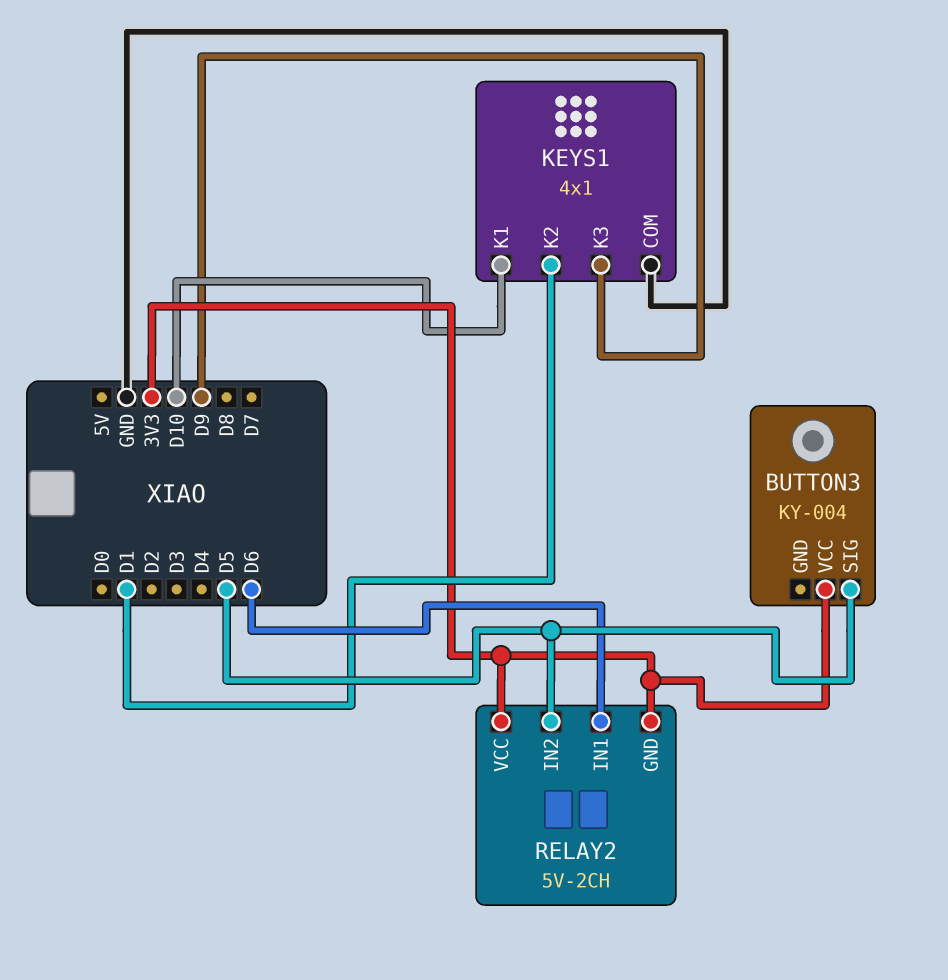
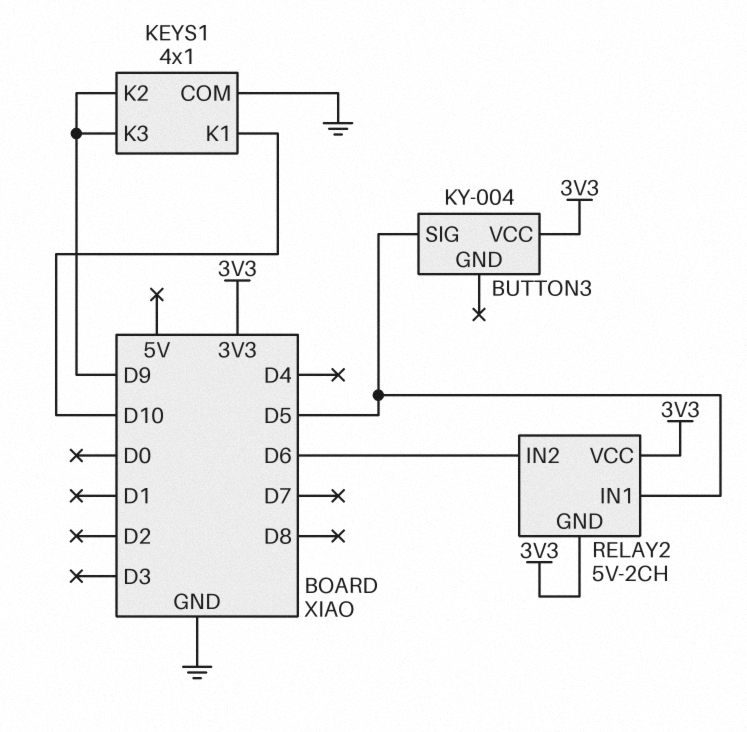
KEYS1 pin K2: D1 -> D9
RELAY2 pin IN1: D6 -> D5
RELAY2 pin IN2: D5 -> D6

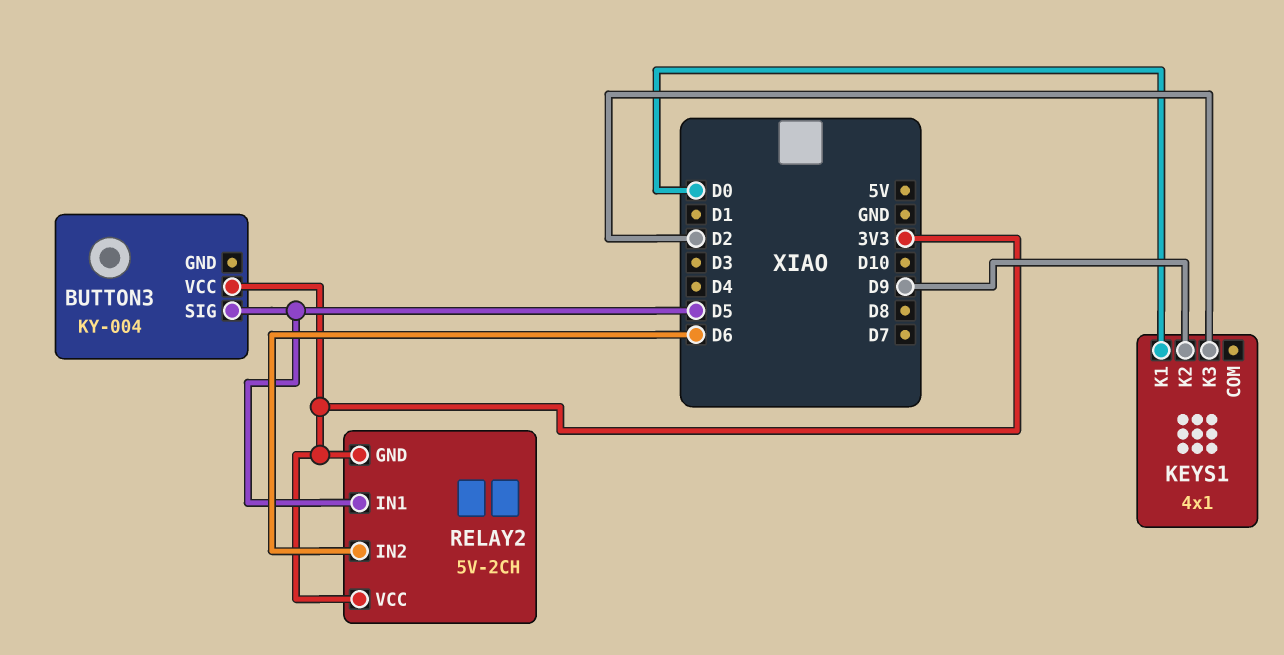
KEYS1 pin COM: GND -> none
KEYS1 pin K1: D10 -> D0
KEYS1 pin K3: D9 -> D2

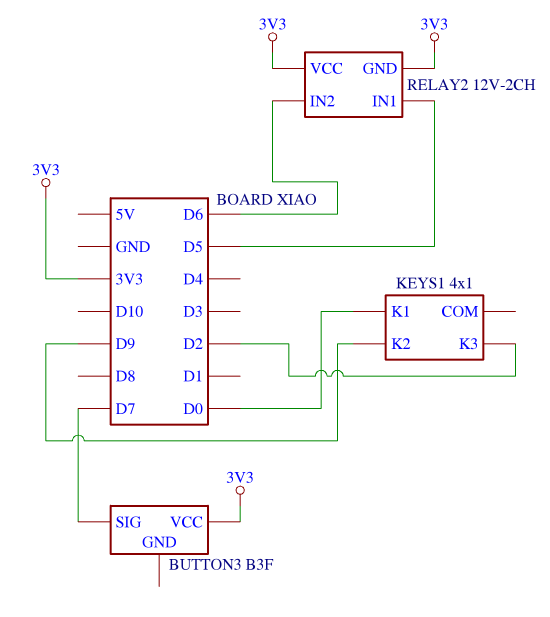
BUTTON3: KY-004 -> B3F
BUTTON3 pin SIG: D5 -> D7
RELAY2: 5V-2CH -> 12V-2CH

